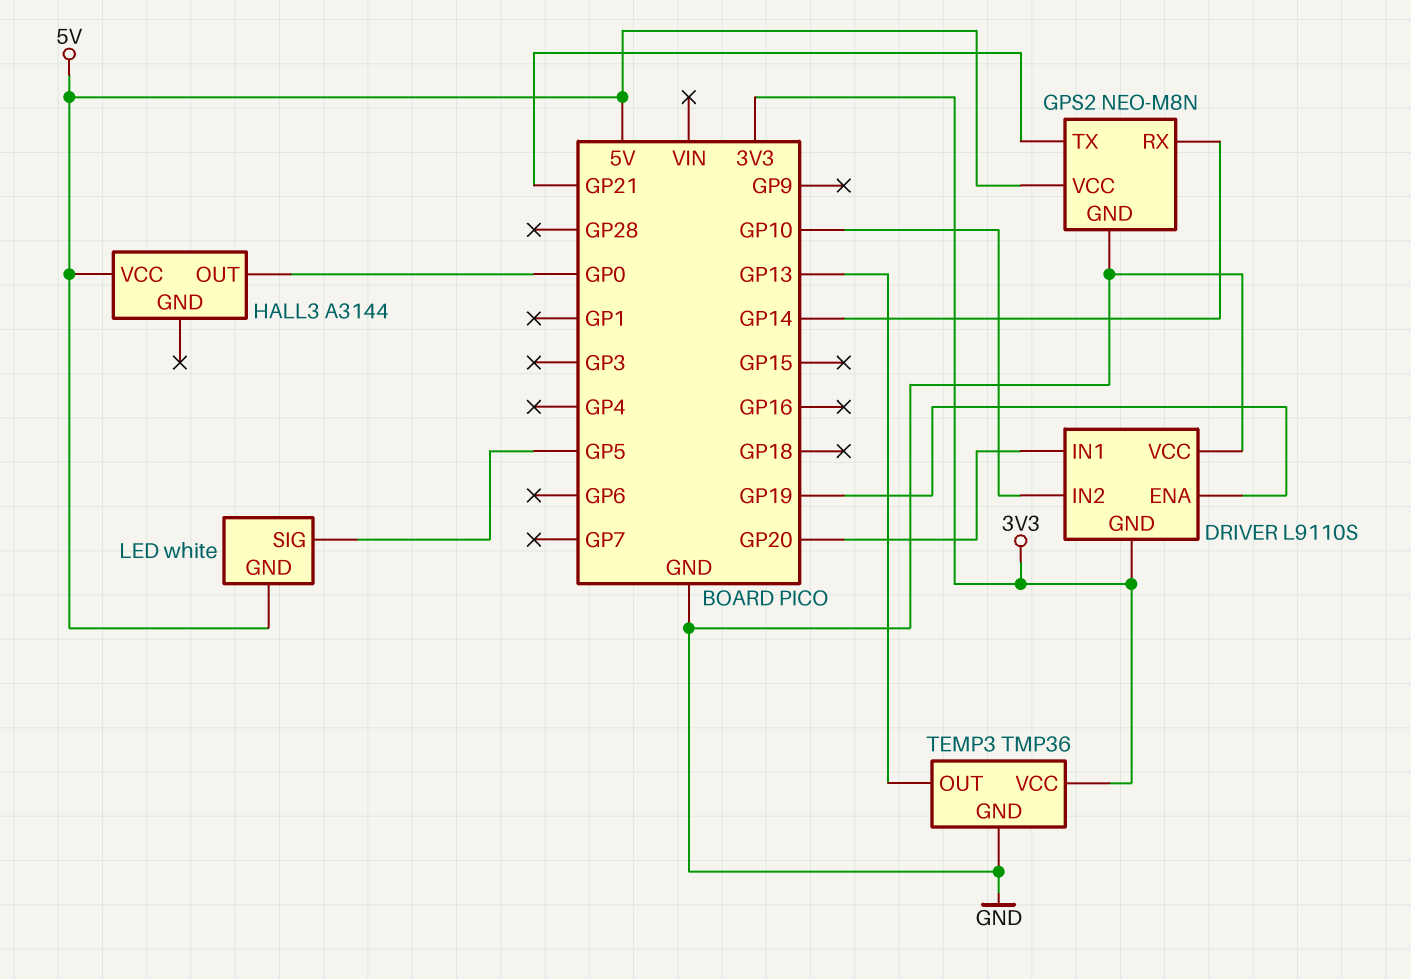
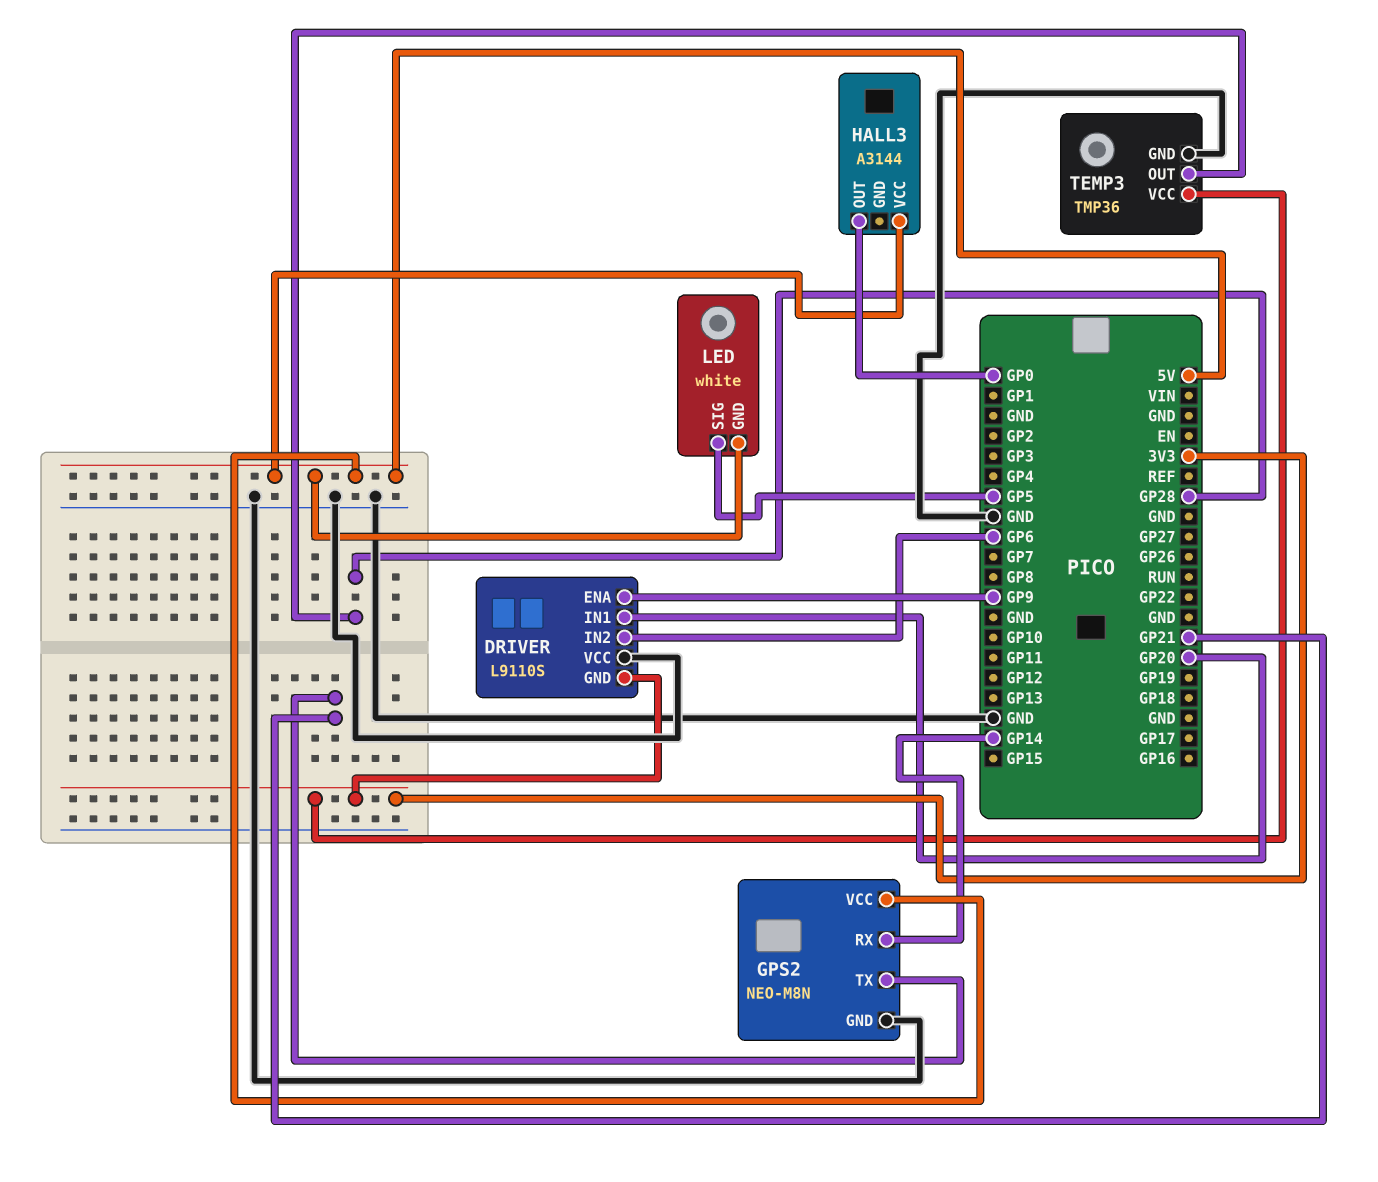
DRIVER pin ENA: GP19 -> GP9
DRIVER pin IN2: GP10 -> GP6
TEMP3 pin OUT: GP13 -> GP28

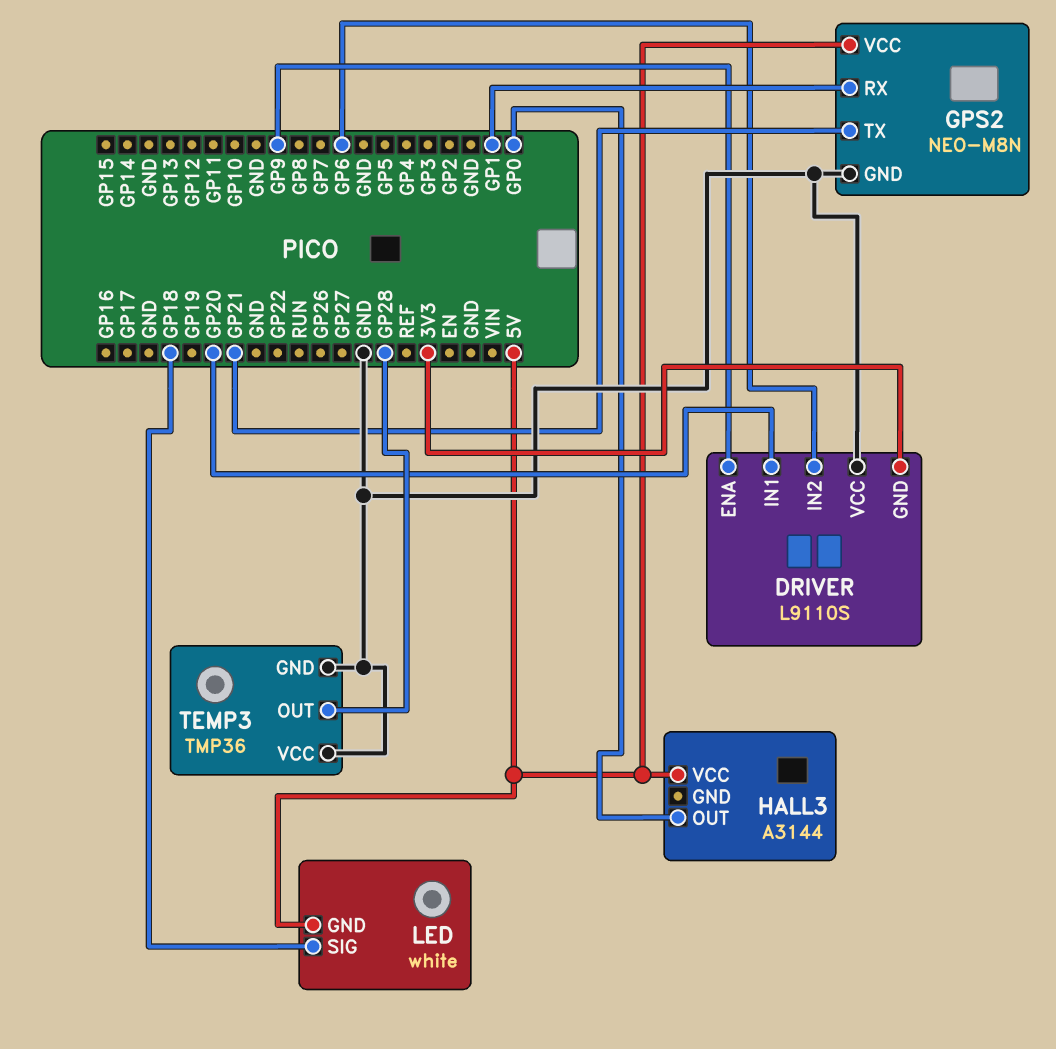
GPS2 pin RX: GP14 -> GP1
LED pin SIG: GP5 -> GP18
TEMP3 pin VCC: 3V3 -> GND

